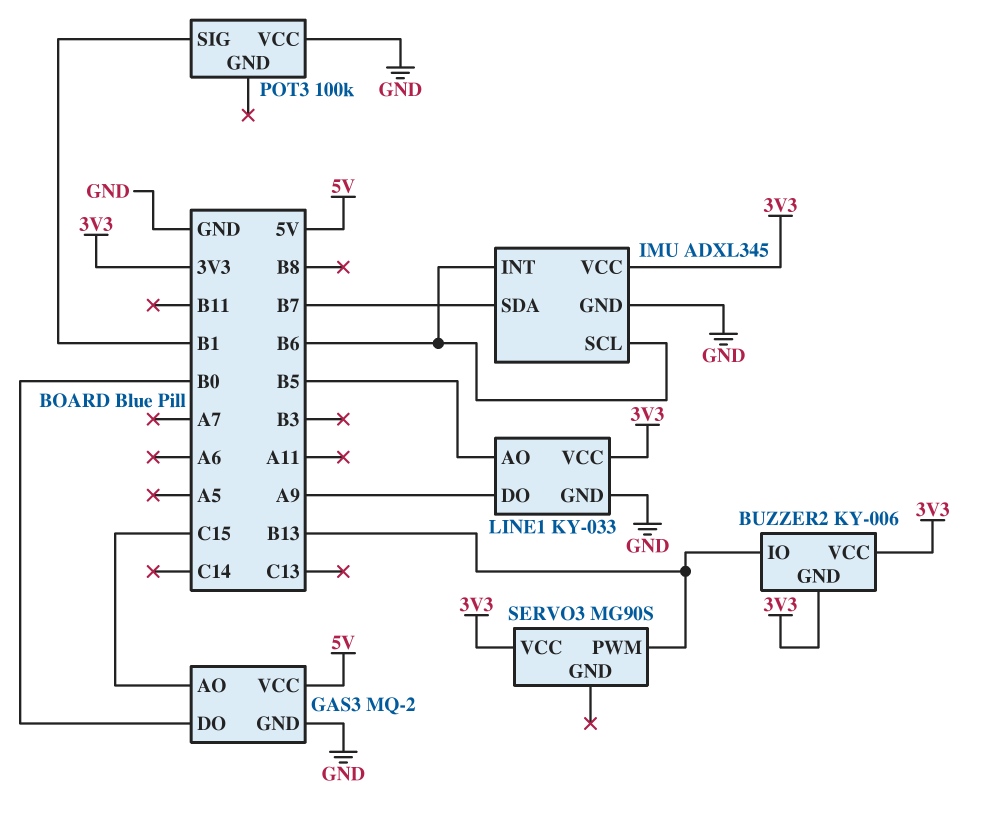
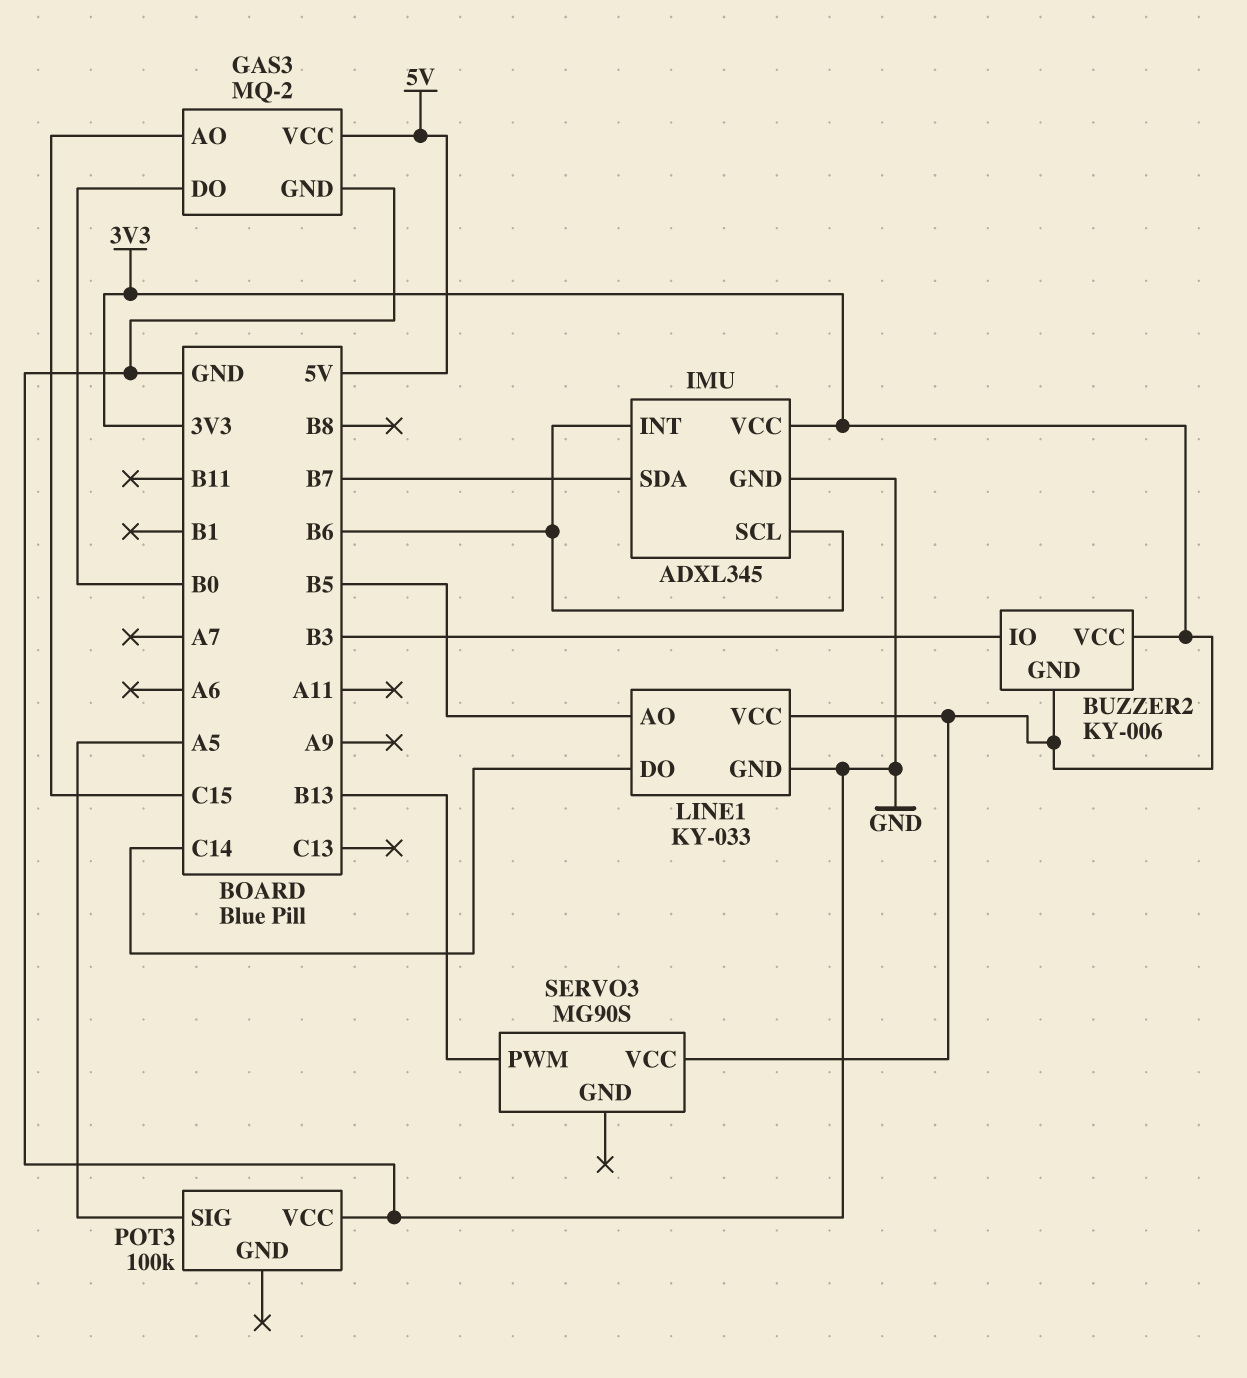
BUZZER2 pin IO: B13 -> B3
LINE1 pin DO: A9 -> C14
POT3 pin SIG: B1 -> A5

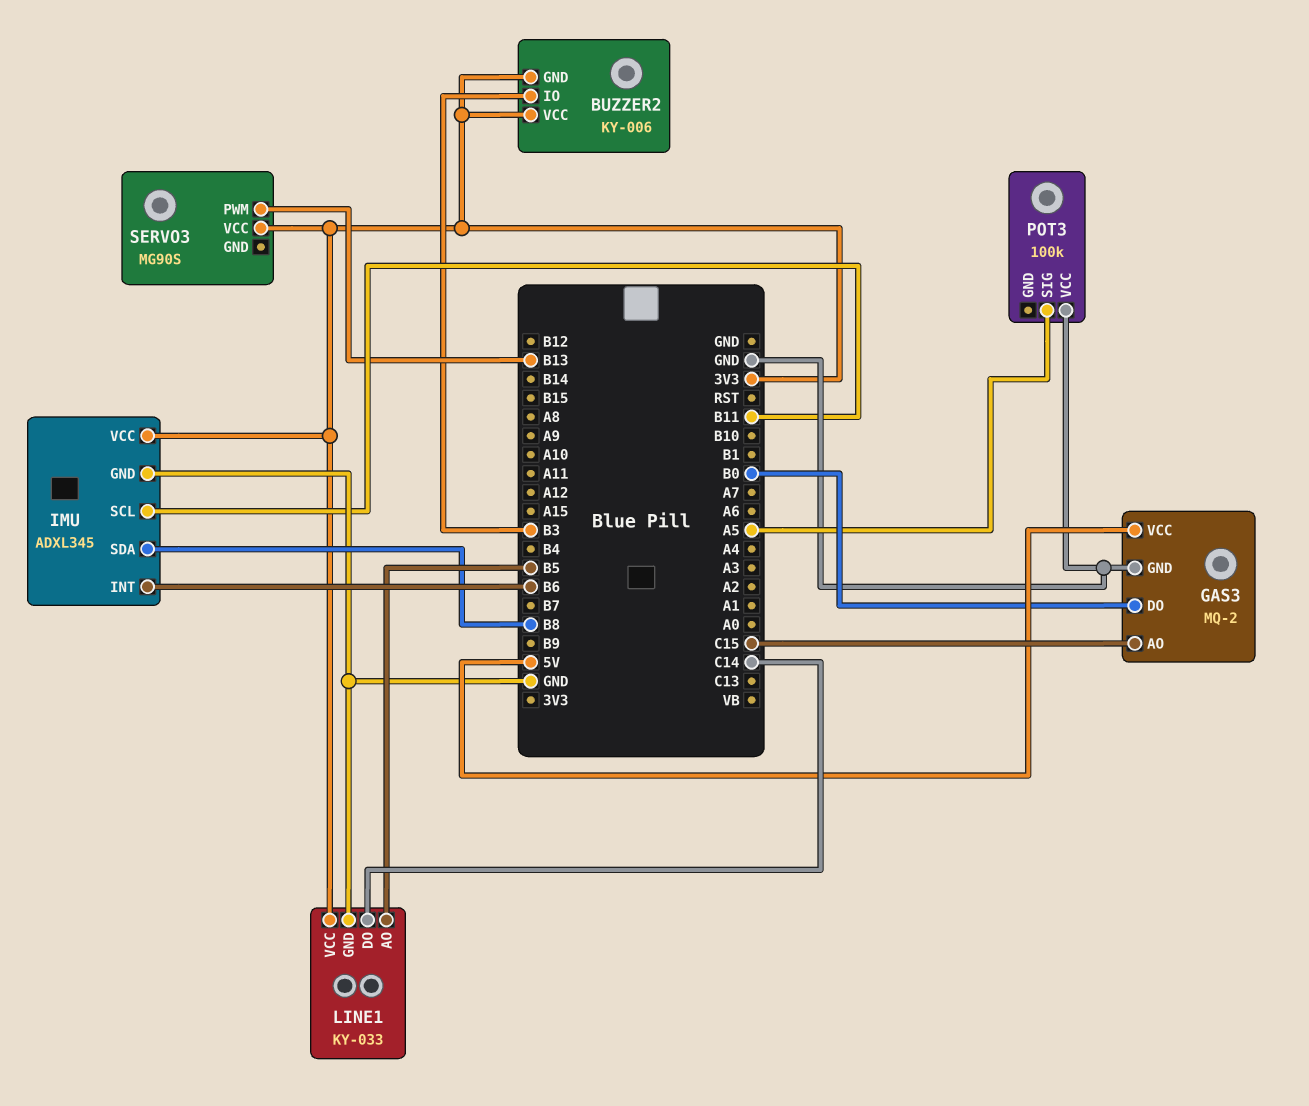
IMU pin SCL: B6 -> B11
IMU pin SDA: B7 -> B8

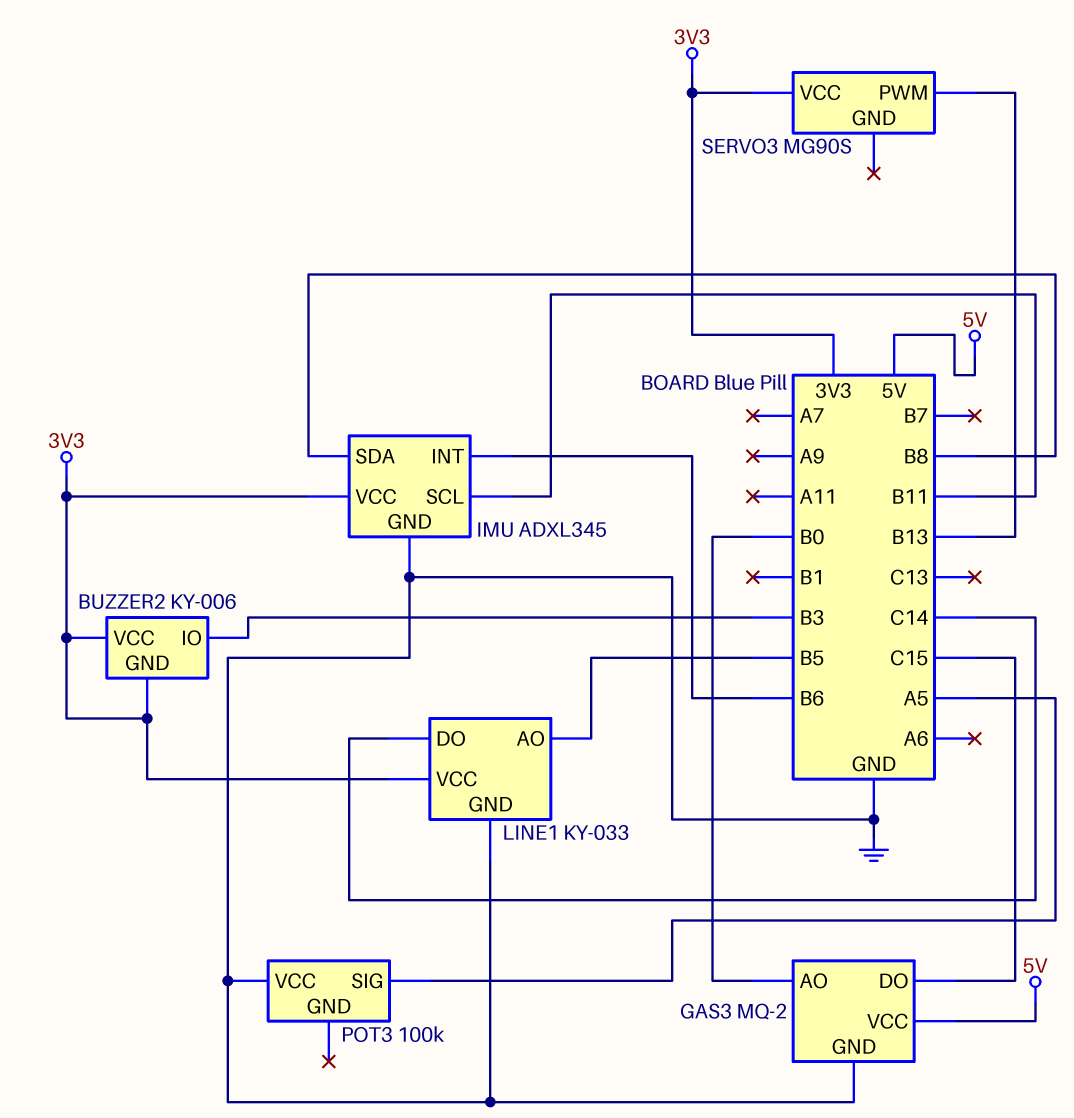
GAS3 pin AO: C15 -> B0
GAS3 pin DO: B0 -> C15

